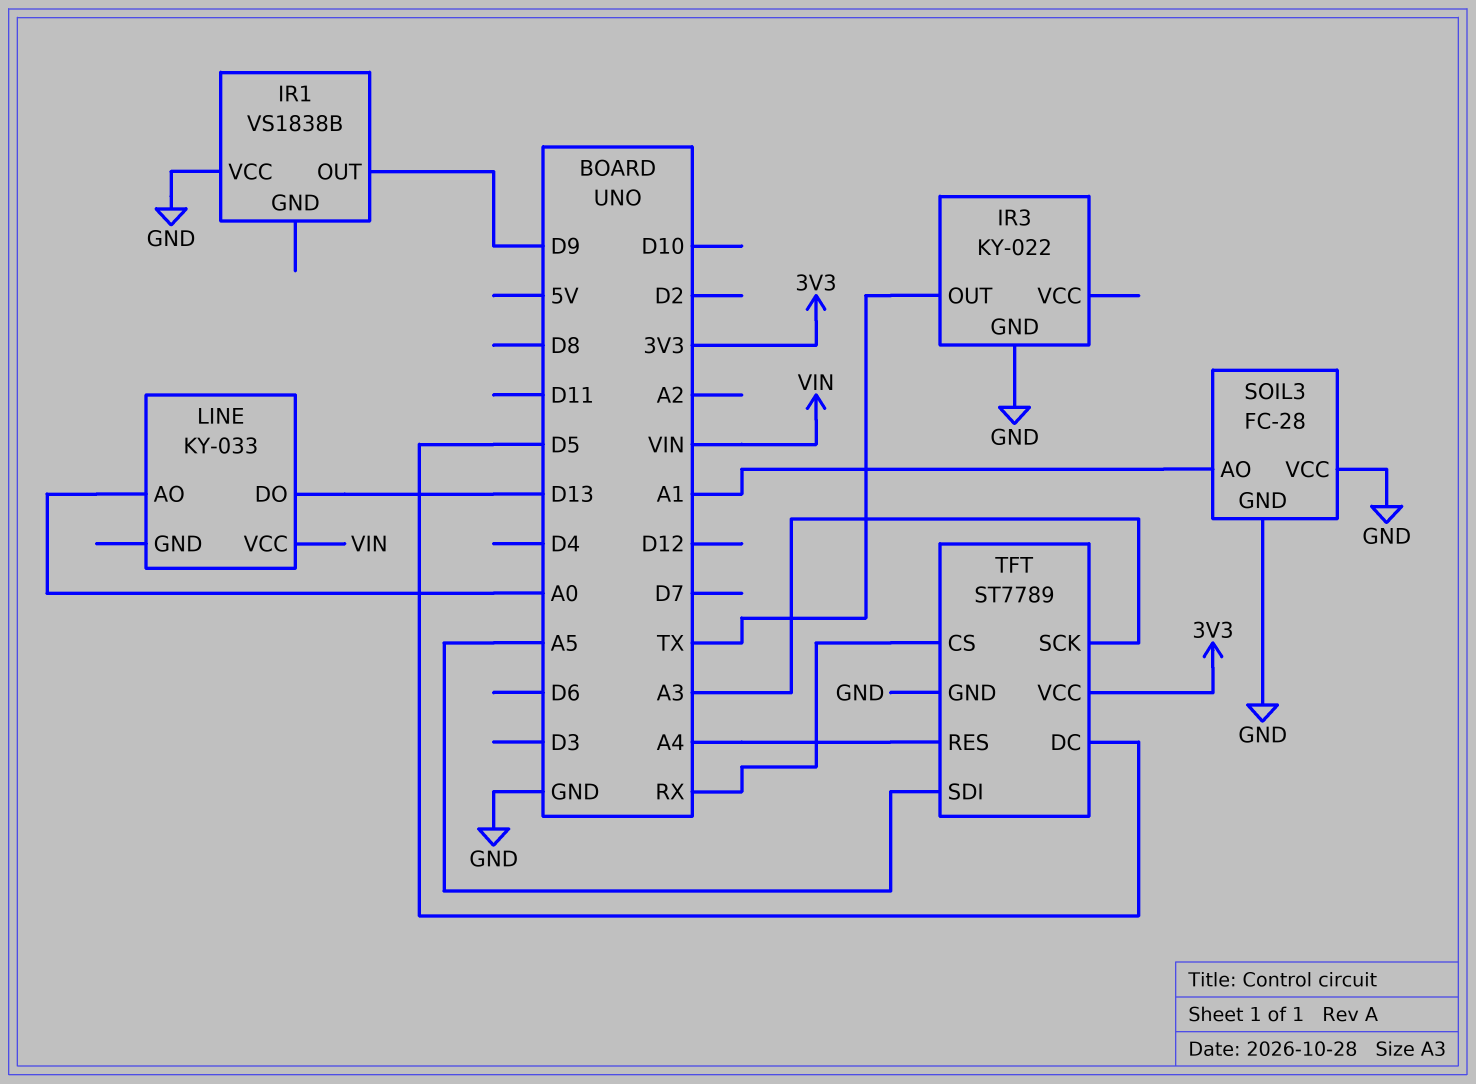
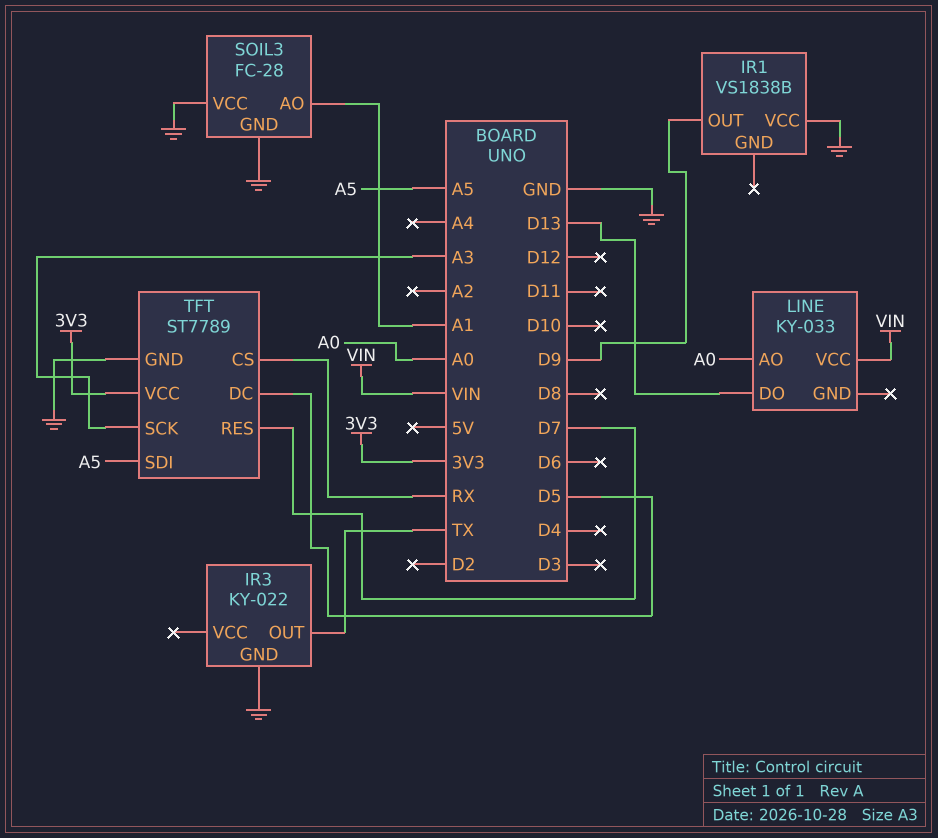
TFT pin RES: A4 -> D7

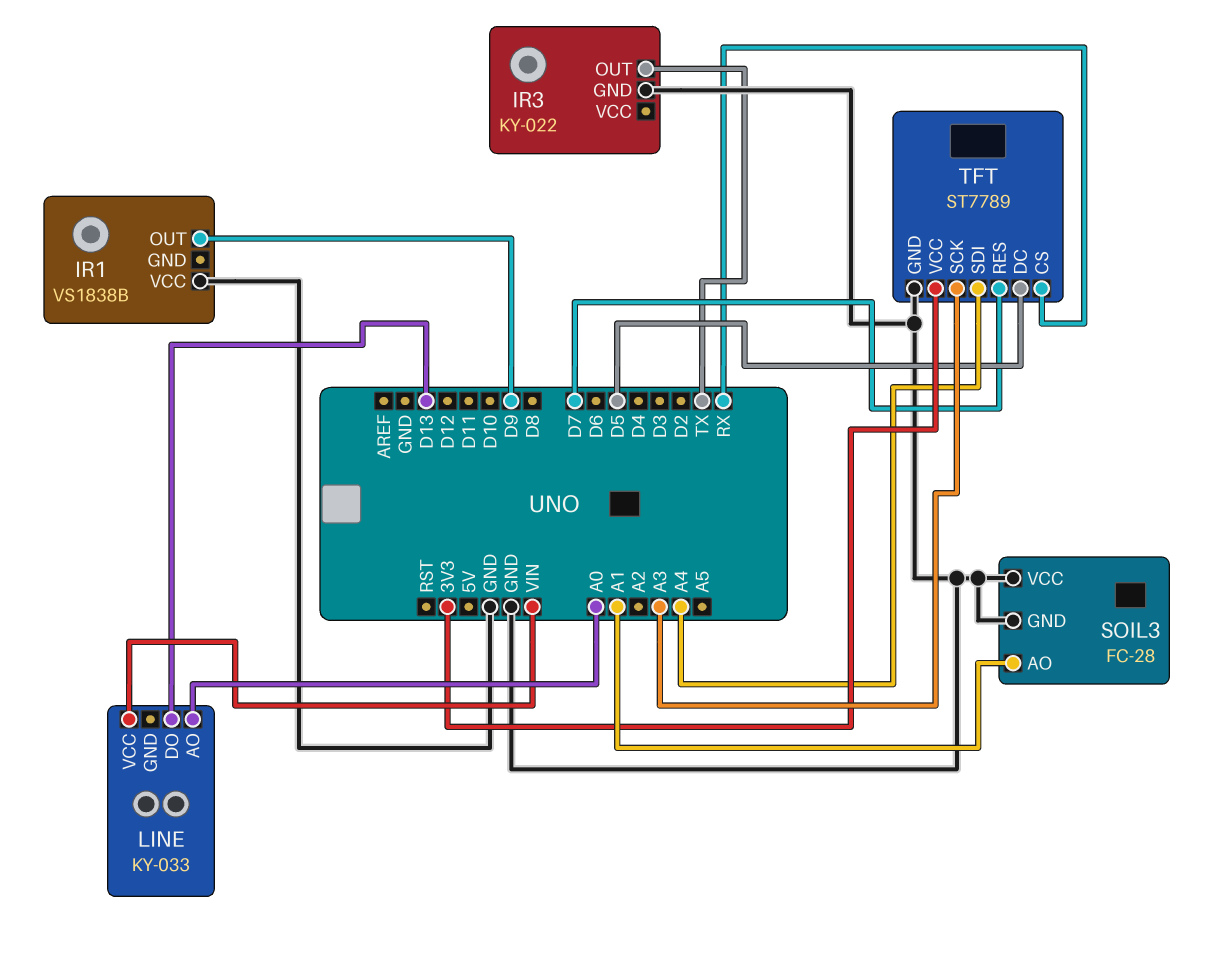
TFT pin SDI: A5 -> A4

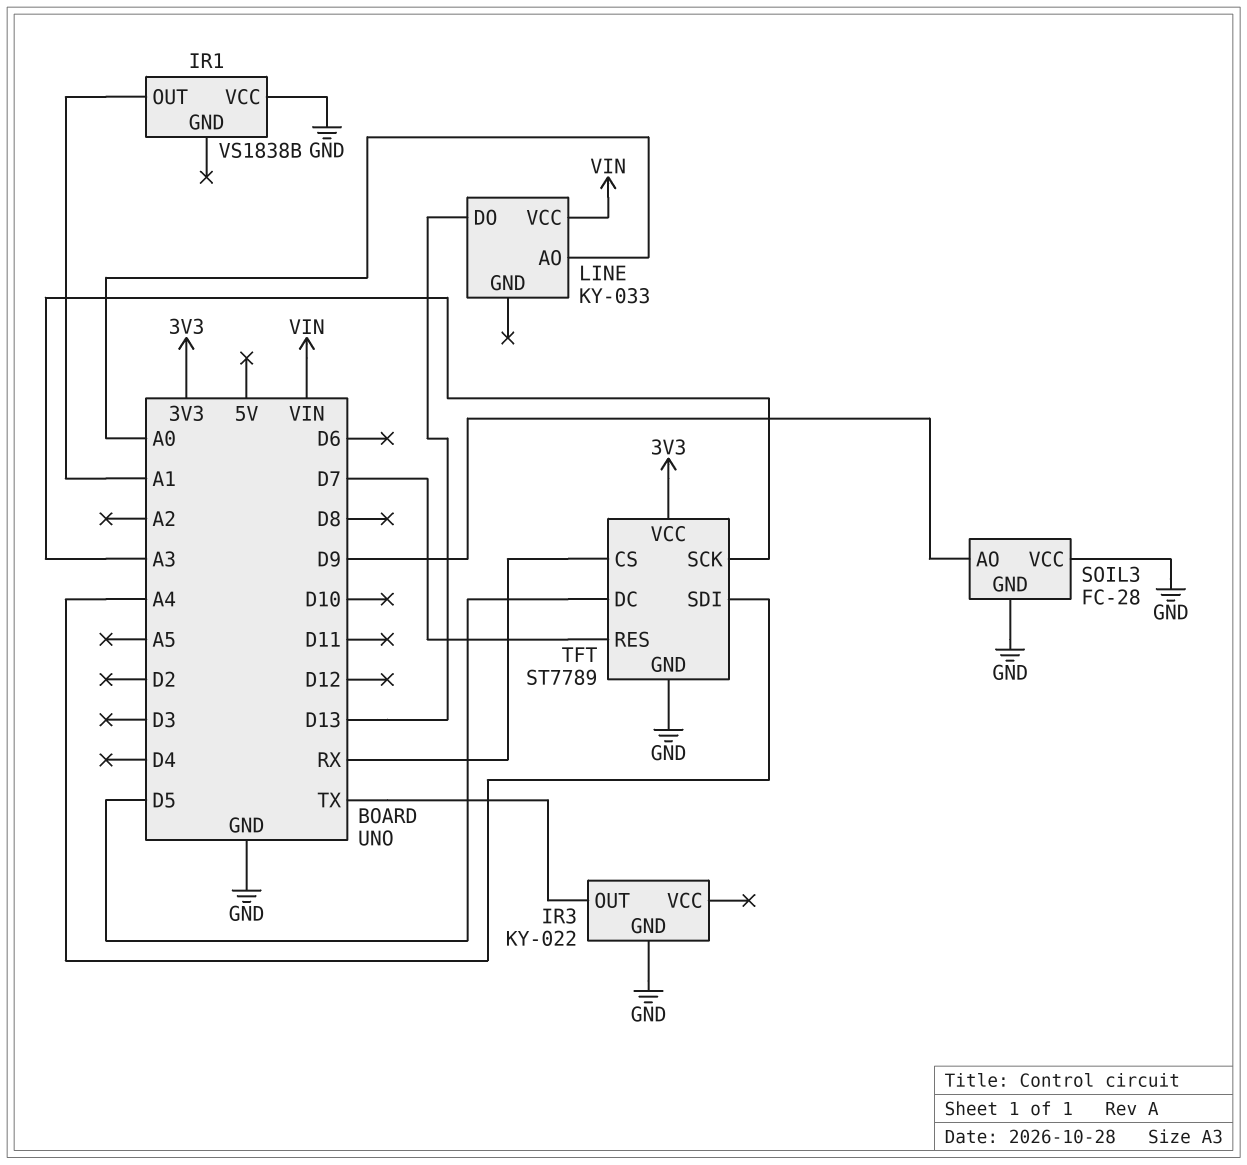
IR1 pin OUT: D9 -> A1
SOIL3 pin AO: A1 -> D9

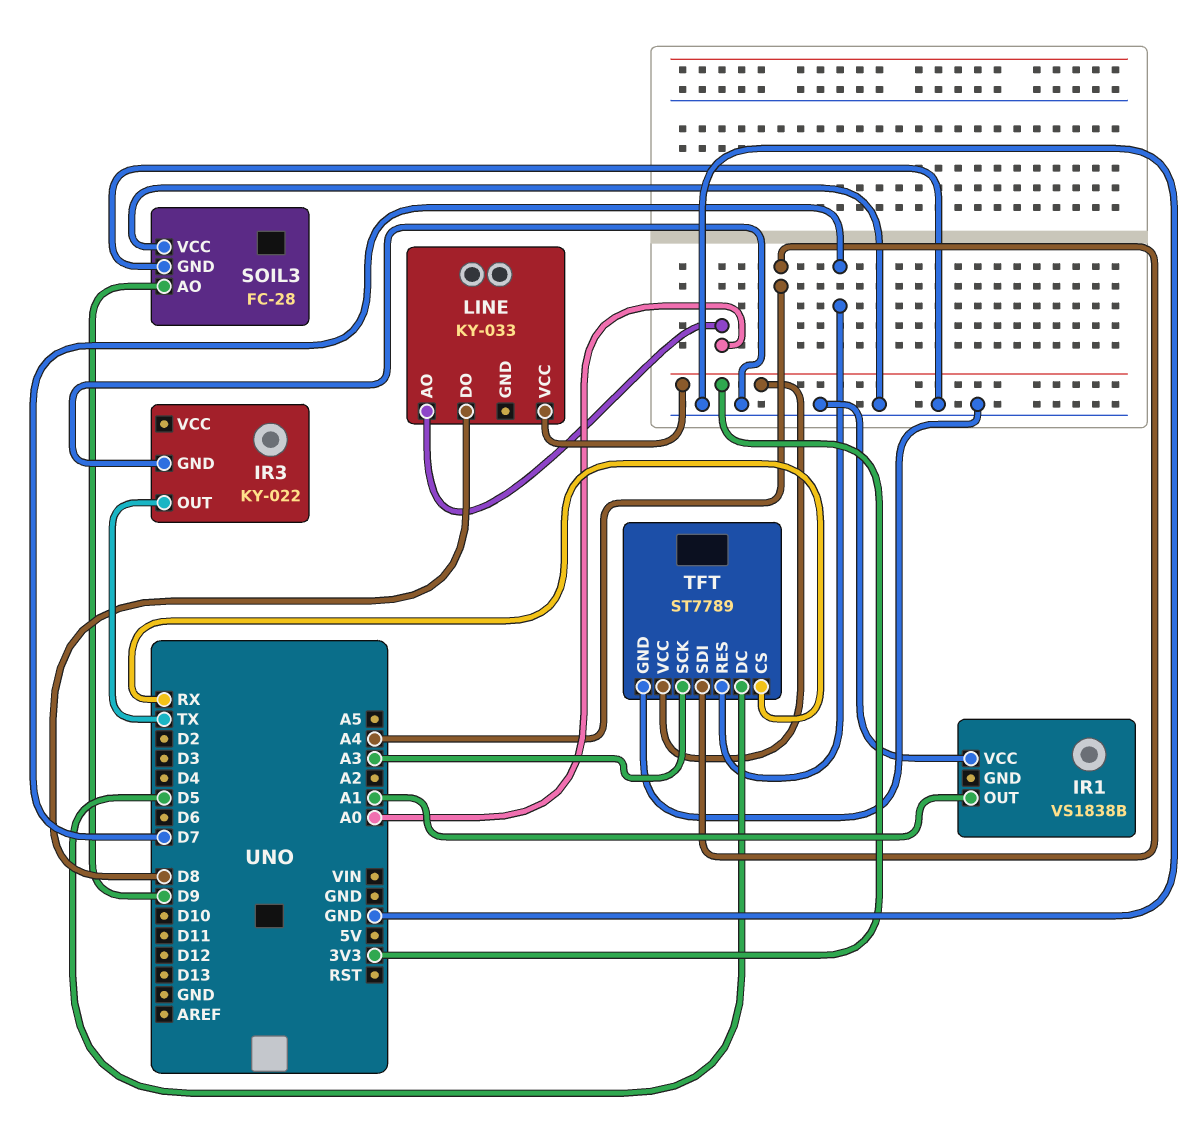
LINE pin DO: D13 -> D8
LINE pin VCC: VIN -> 3V3

